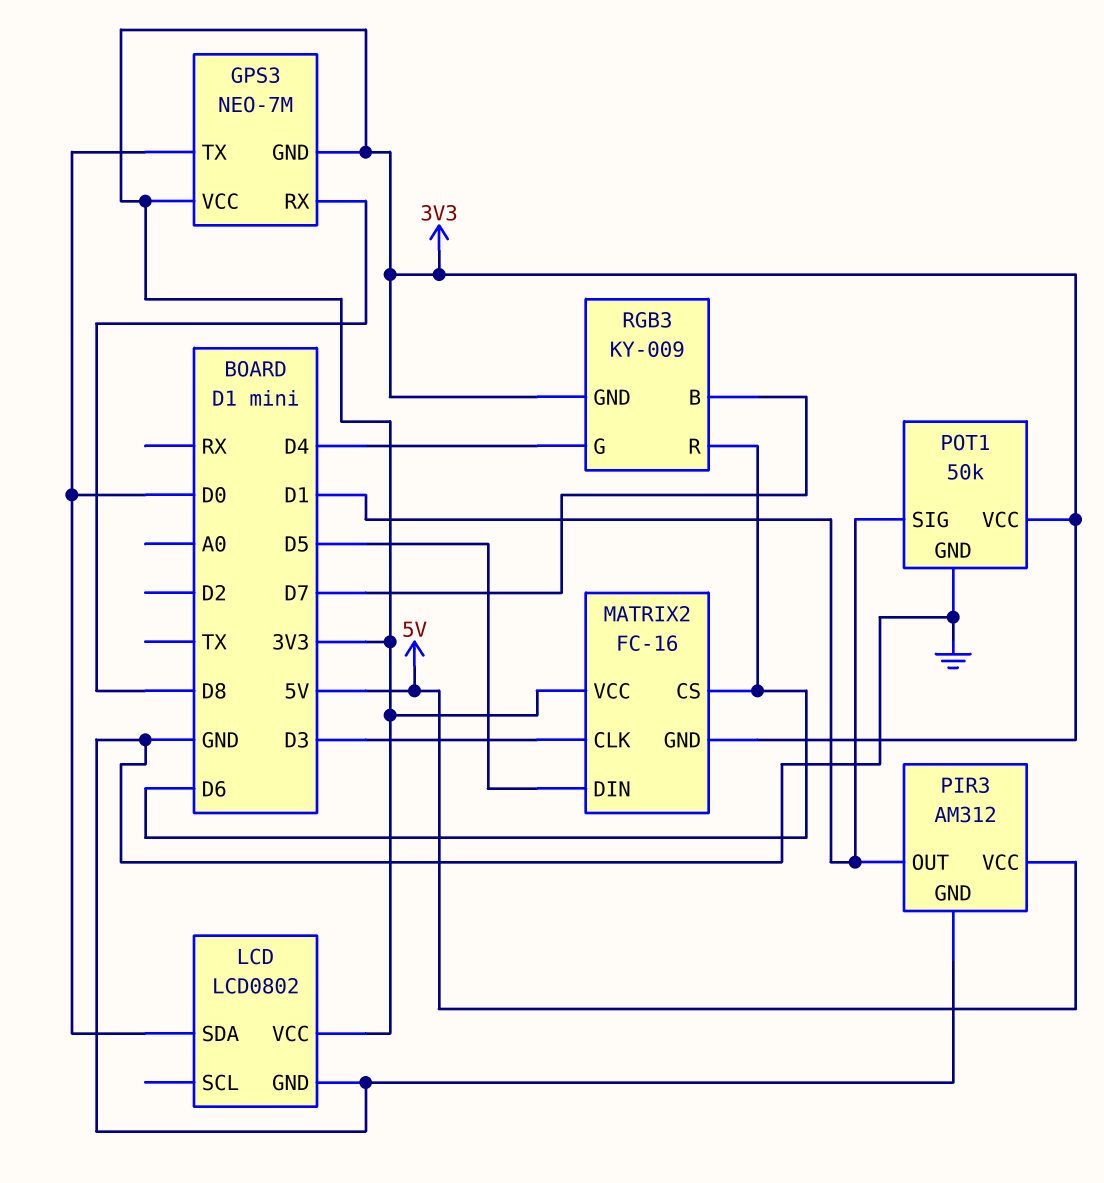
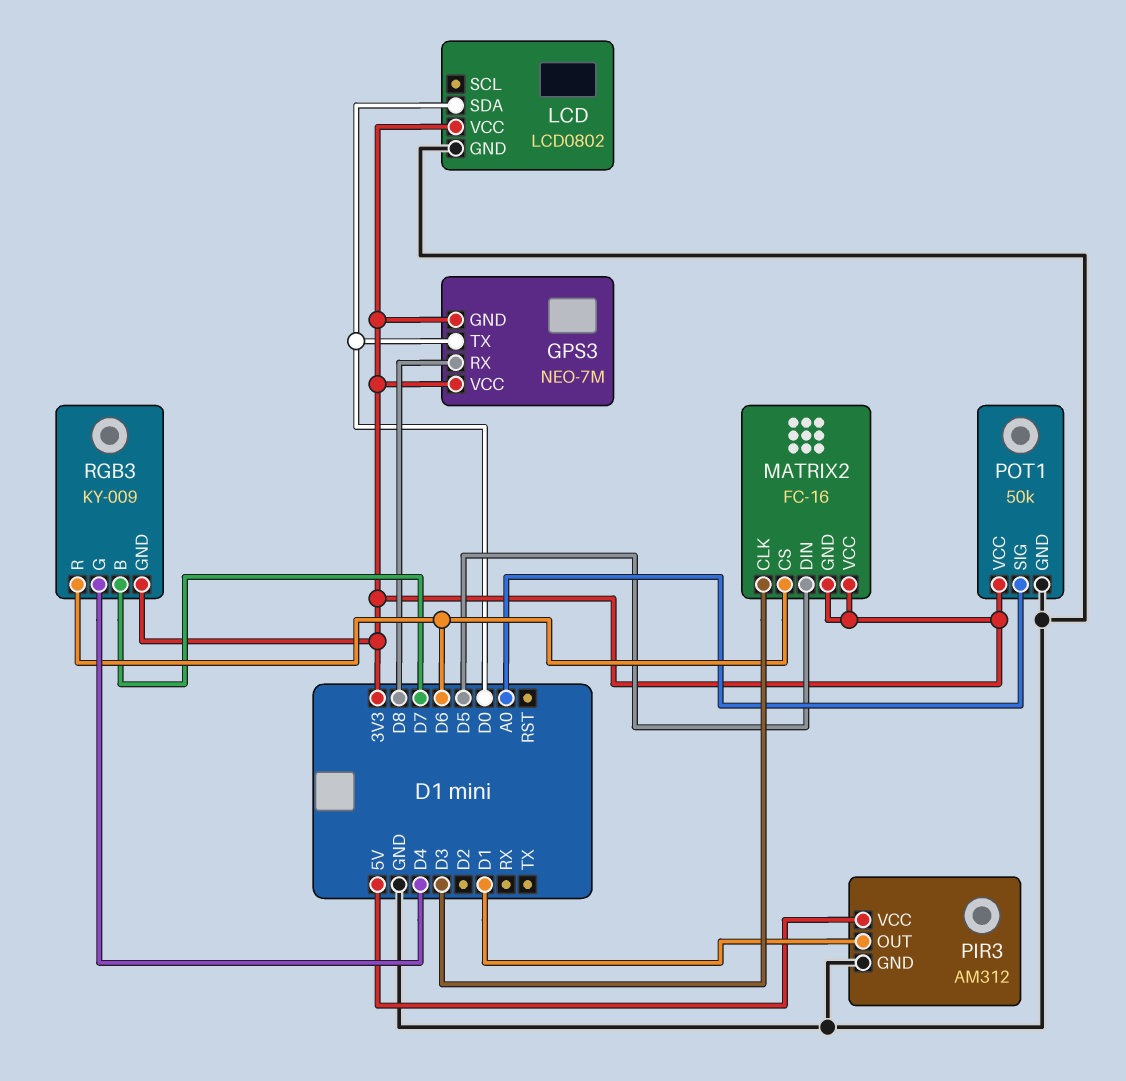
POT1 pin SIG: D1 -> A0

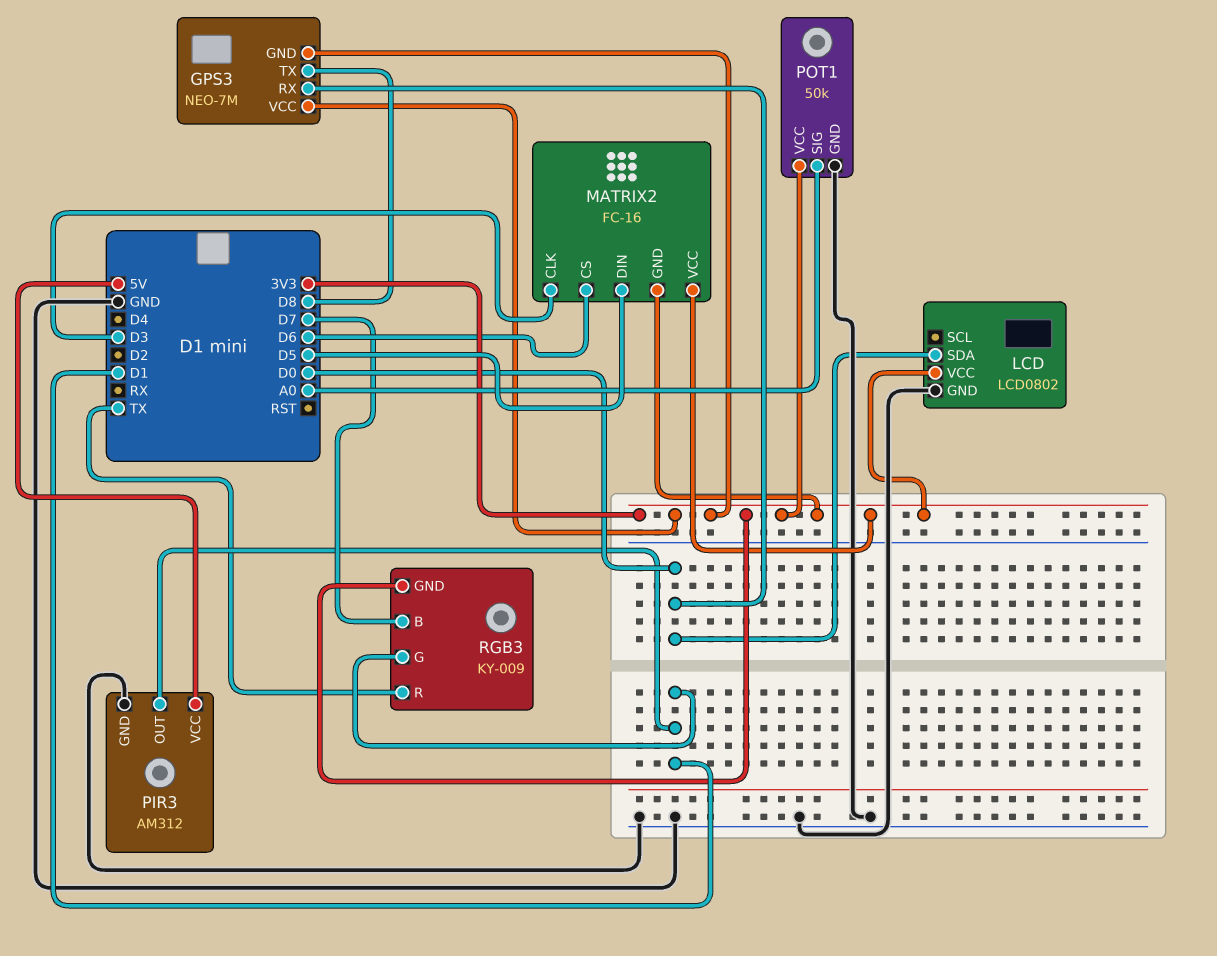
GPS3 pin RX: D8 -> D0
GPS3 pin TX: D0 -> D8
RGB3 pin G: D4 -> D1
RGB3 pin R: D6 -> TX

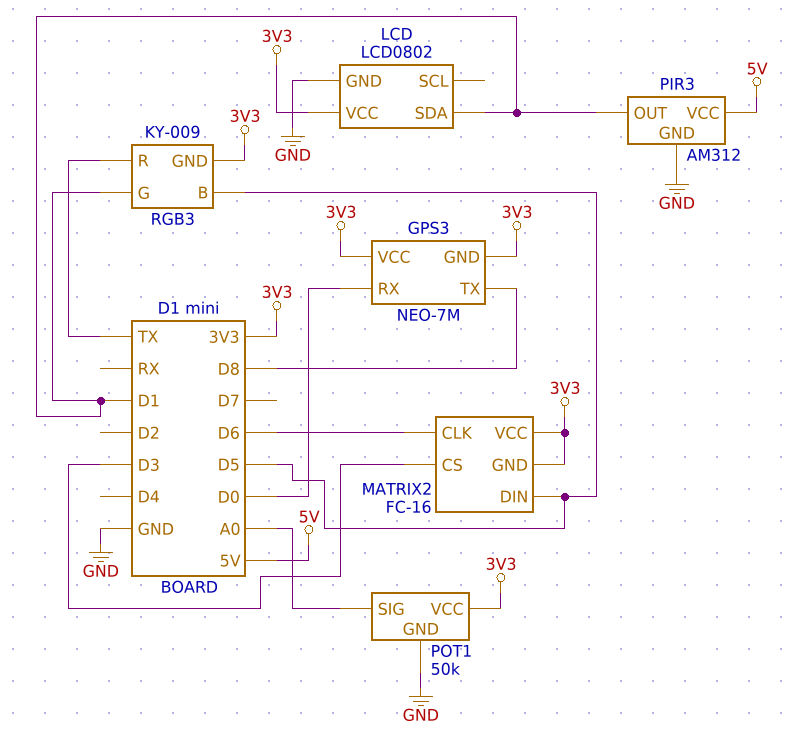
LCD pin SDA: D0 -> D1
MATRIX2 pin CLK: D3 -> D6
MATRIX2 pin CS: D6 -> D3
RGB3 pin B: D7 -> D5

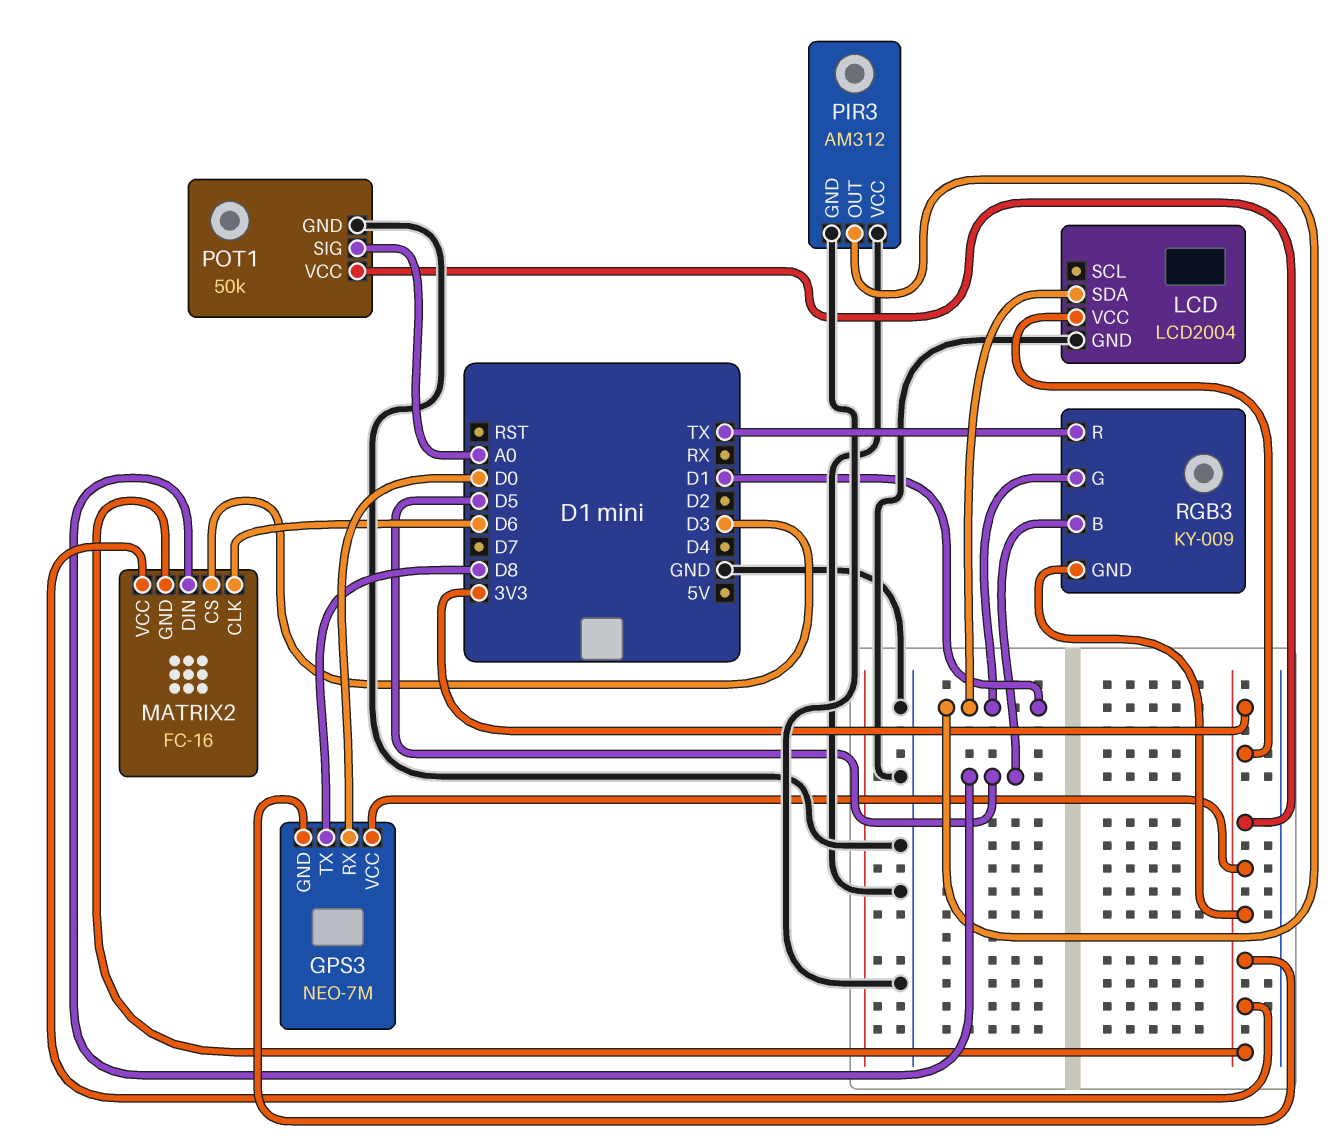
LCD: LCD0802 -> LCD2004
PIR3 pin VCC: 5V -> GND

